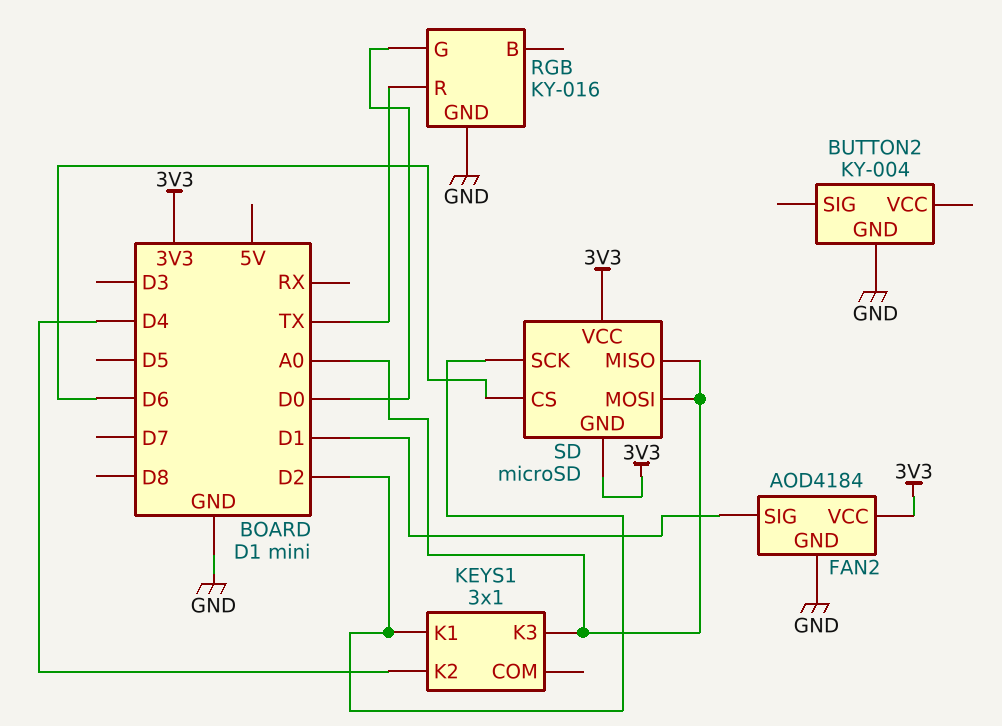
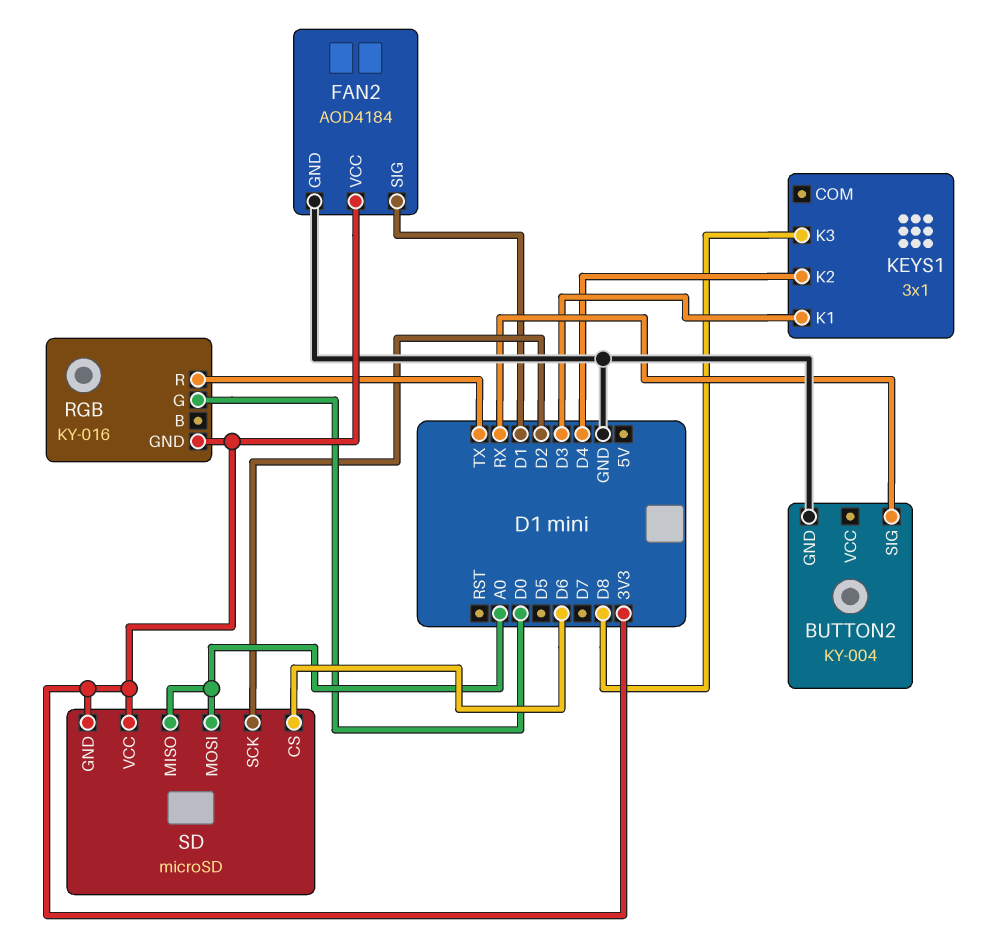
BUTTON2 pin SIG: none -> RX
KEYS1 pin K1: D2 -> D3
KEYS1 pin K3: A0 -> D8
RGB pin GND: GND -> 3V3

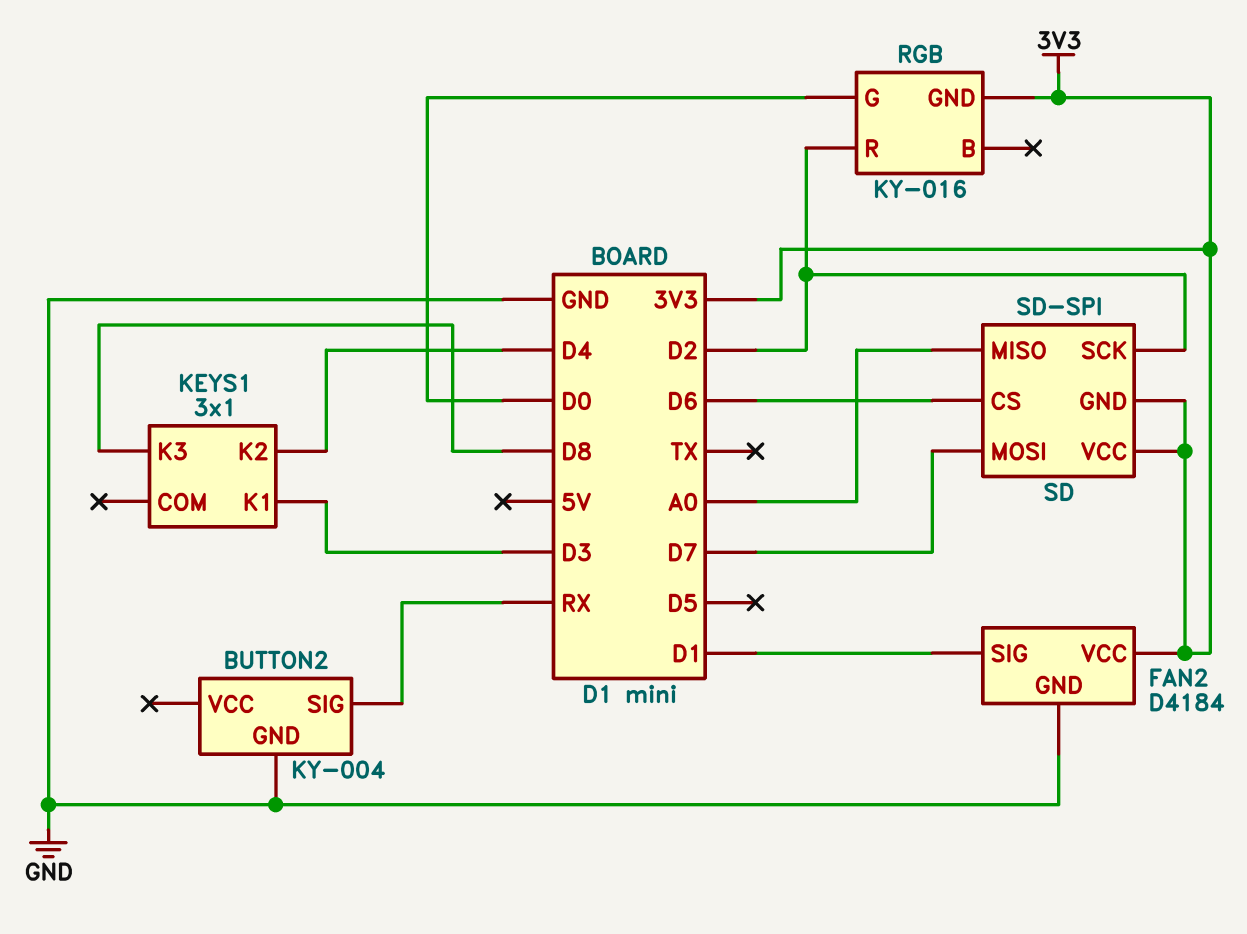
FAN2: AOD4184 -> D4184
RGB pin R: TX -> D2
SD: microSD -> SD-SPI
SD pin MOSI: A0 -> D7

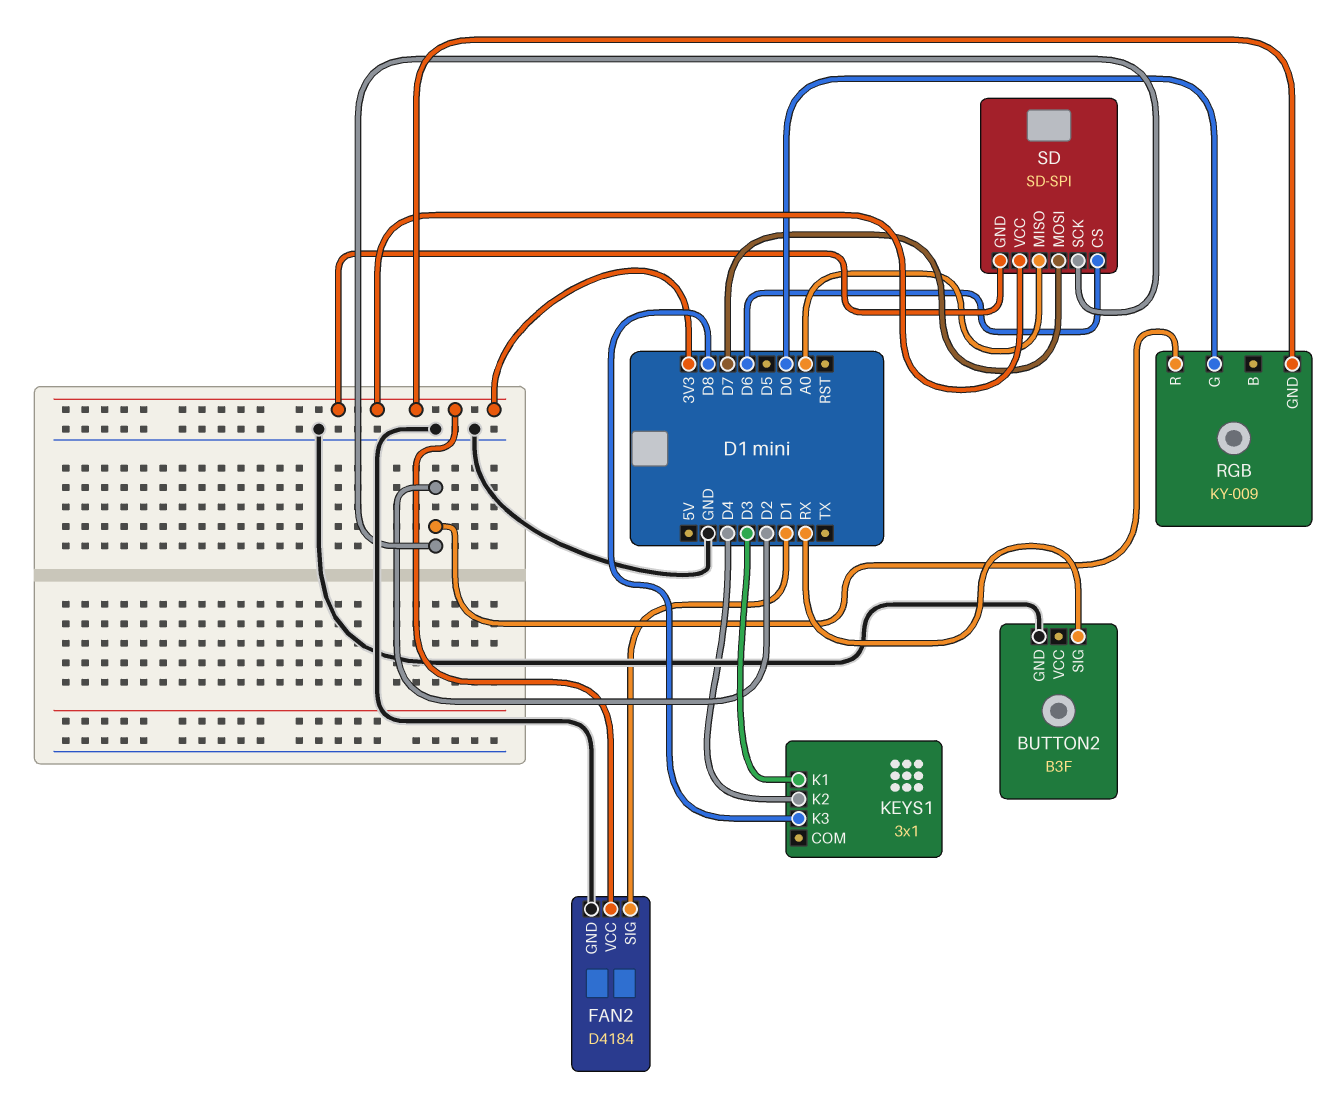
BUTTON2: KY-004 -> B3F
RGB: KY-016 -> KY-009

